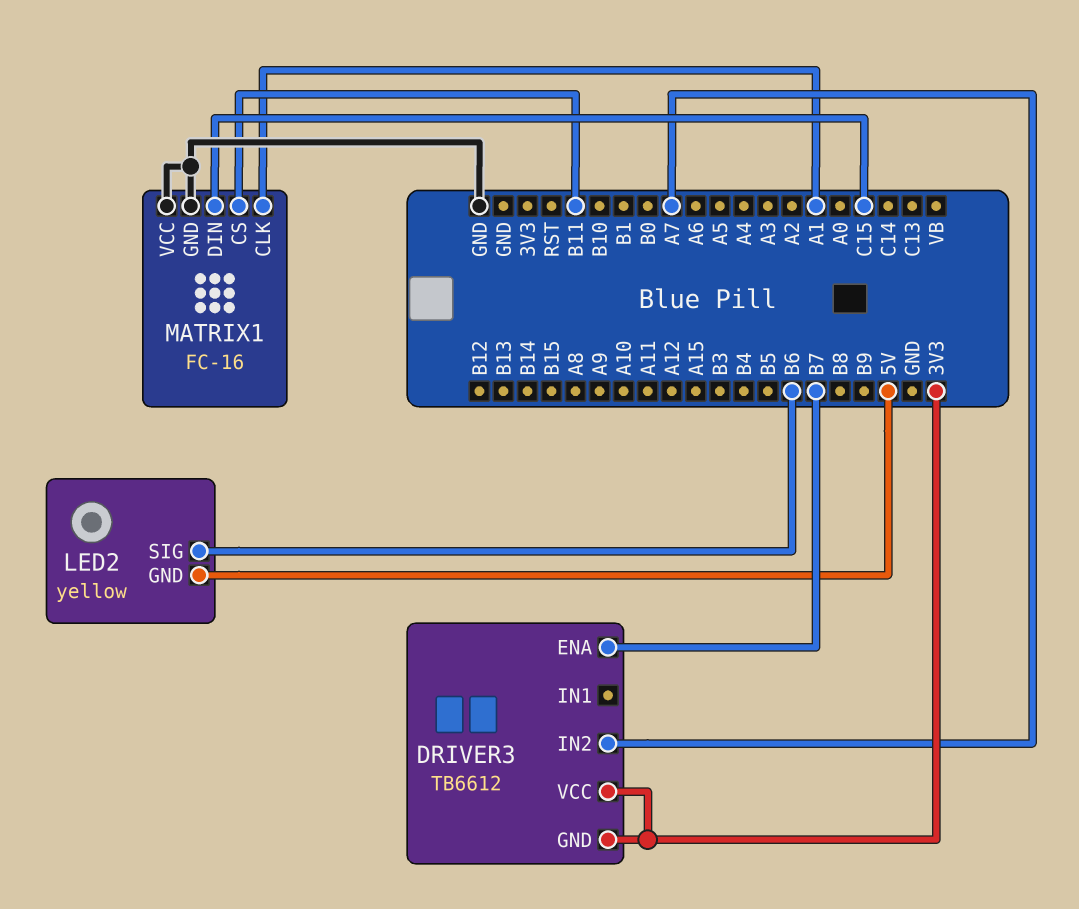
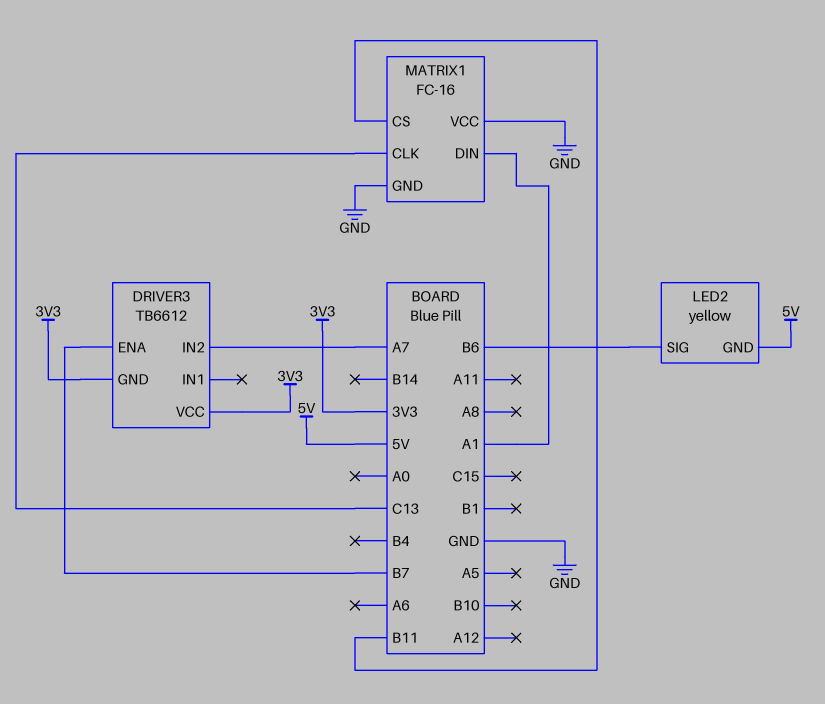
MATRIX1 pin CLK: A1 -> C13
MATRIX1 pin DIN: C15 -> A1

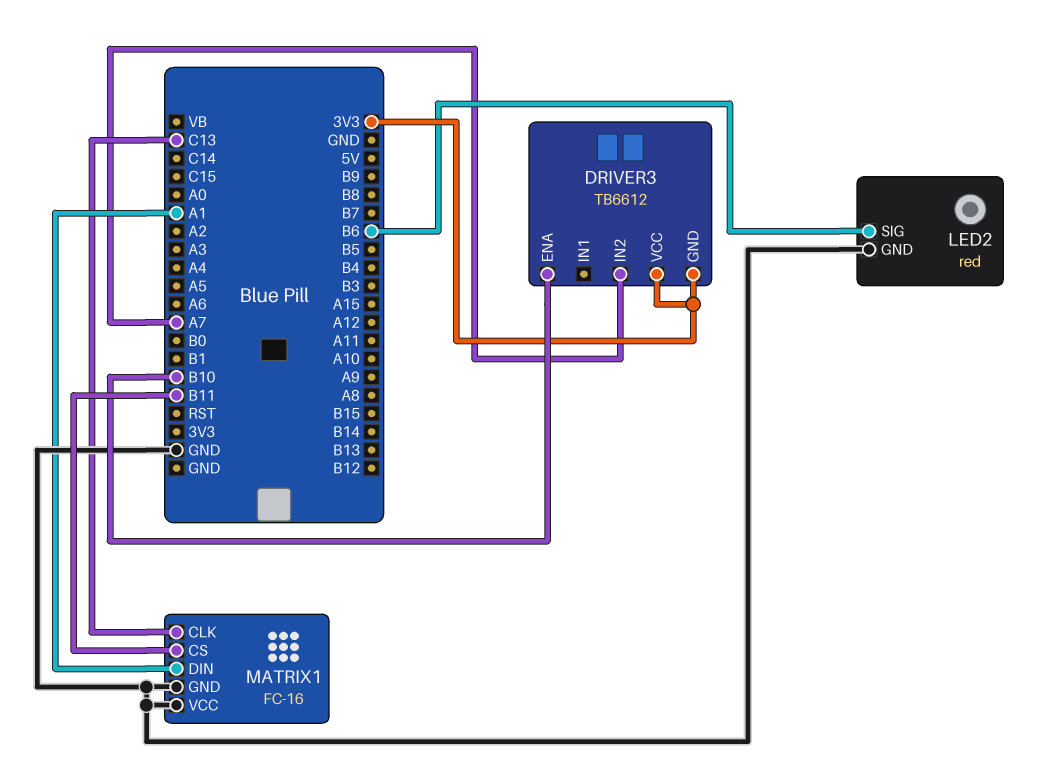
DRIVER3 pin ENA: B7 -> B10
LED2: yellow -> red
LED2 pin GND: 5V -> GND

